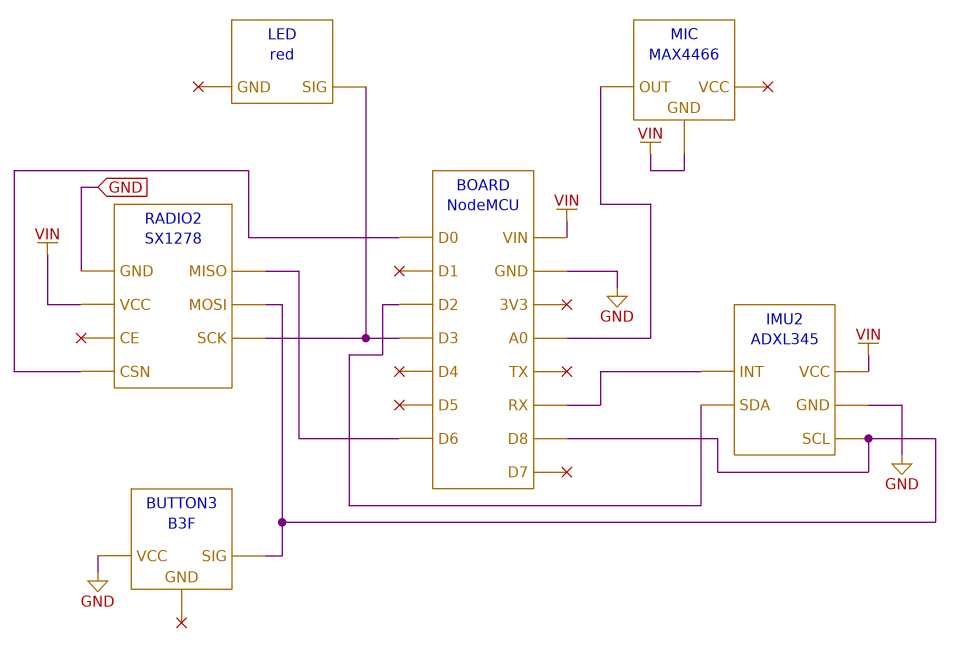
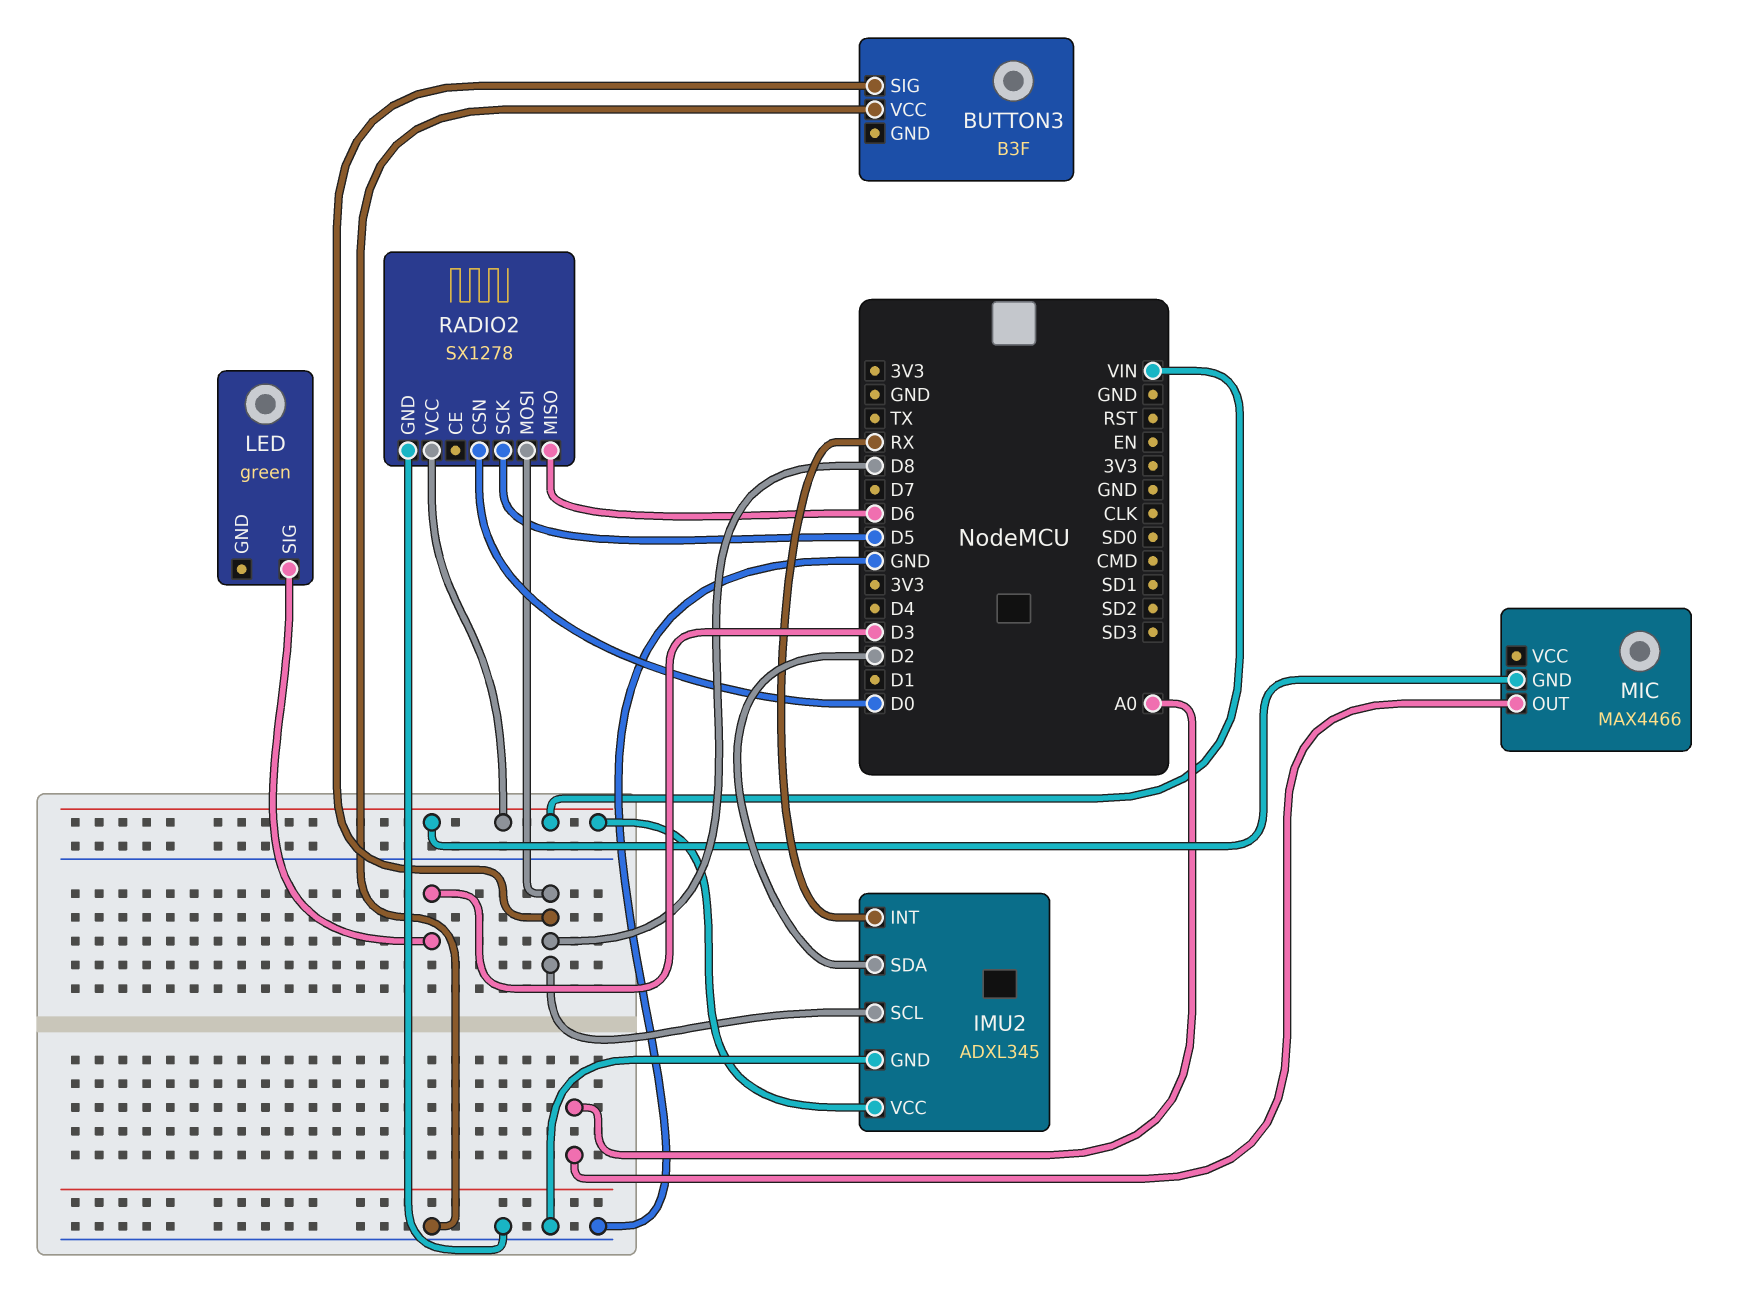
LED: red -> green
RADIO2 pin SCK: D3 -> D5

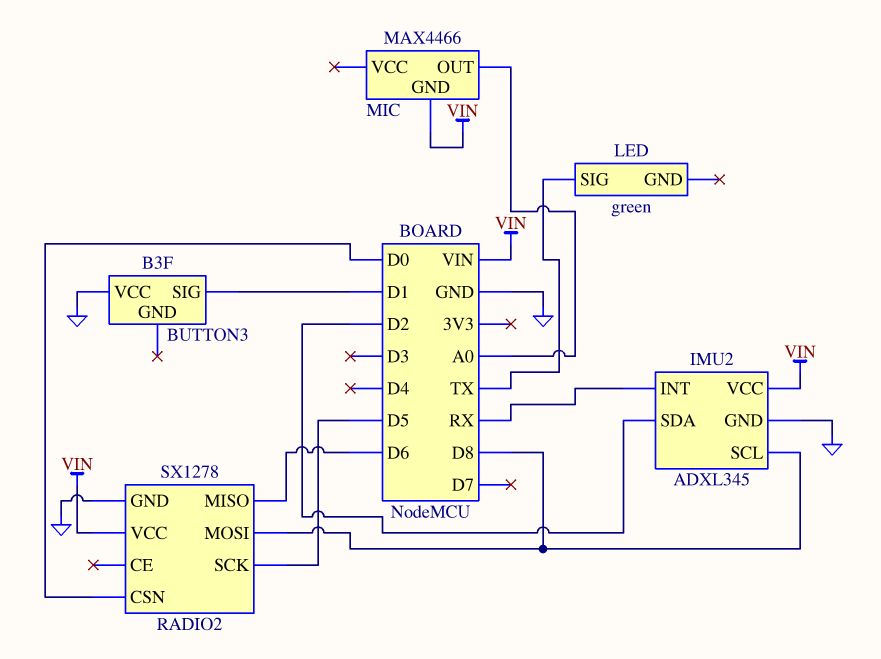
BUTTON3 pin SIG: D8 -> D1
LED pin SIG: D3 -> TX

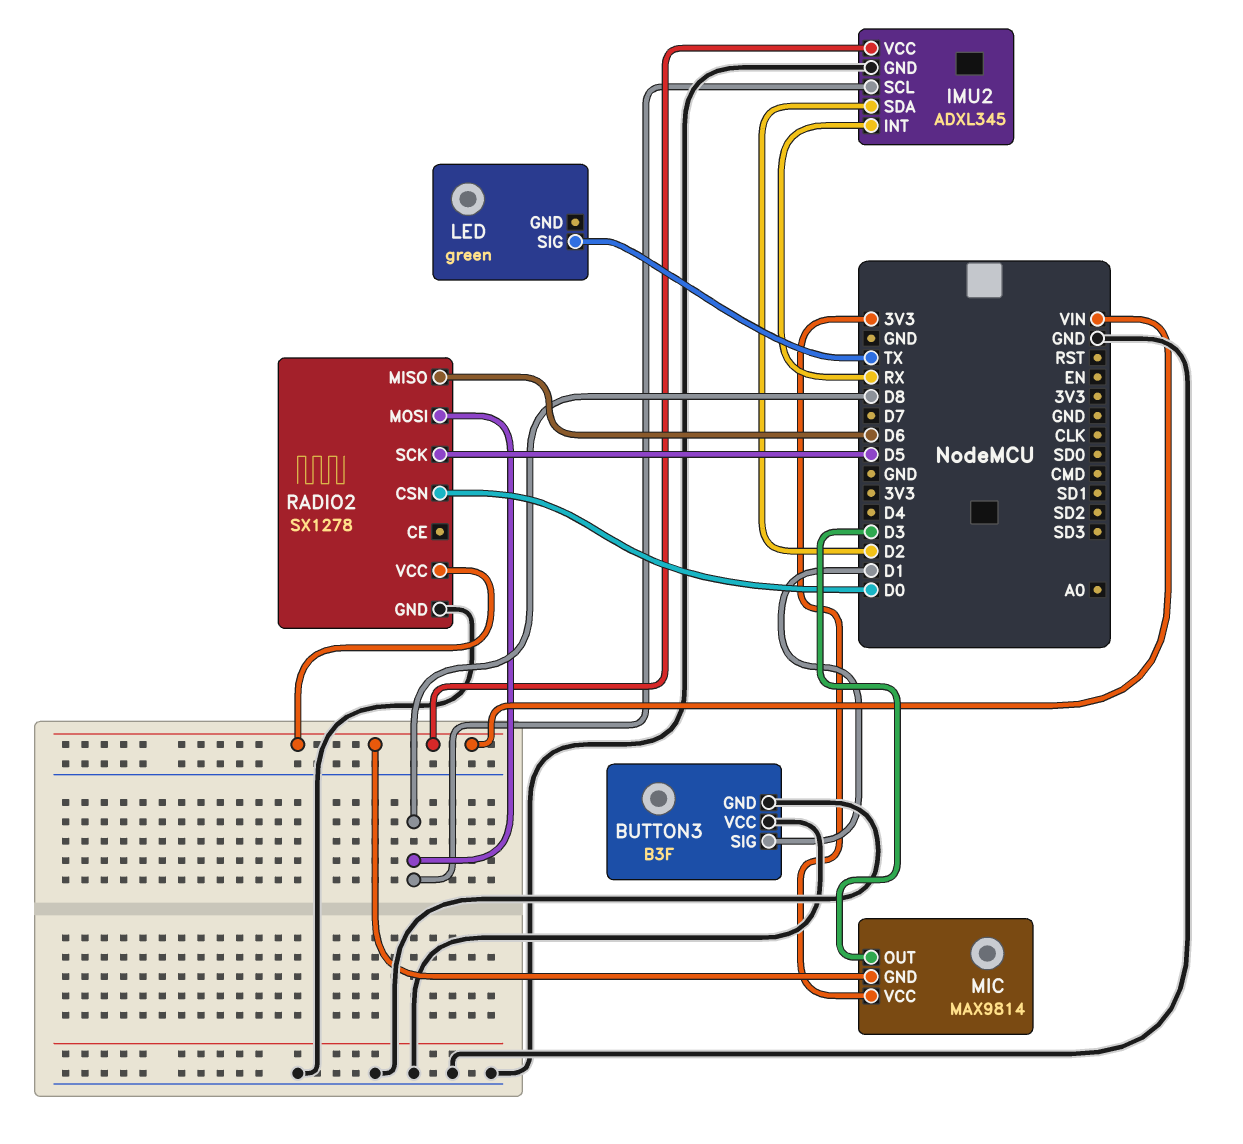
BUTTON3 pin GND: none -> GND
MIC: MAX4466 -> MAX9814
MIC pin OUT: A0 -> D3
MIC pin VCC: none -> 3V3

